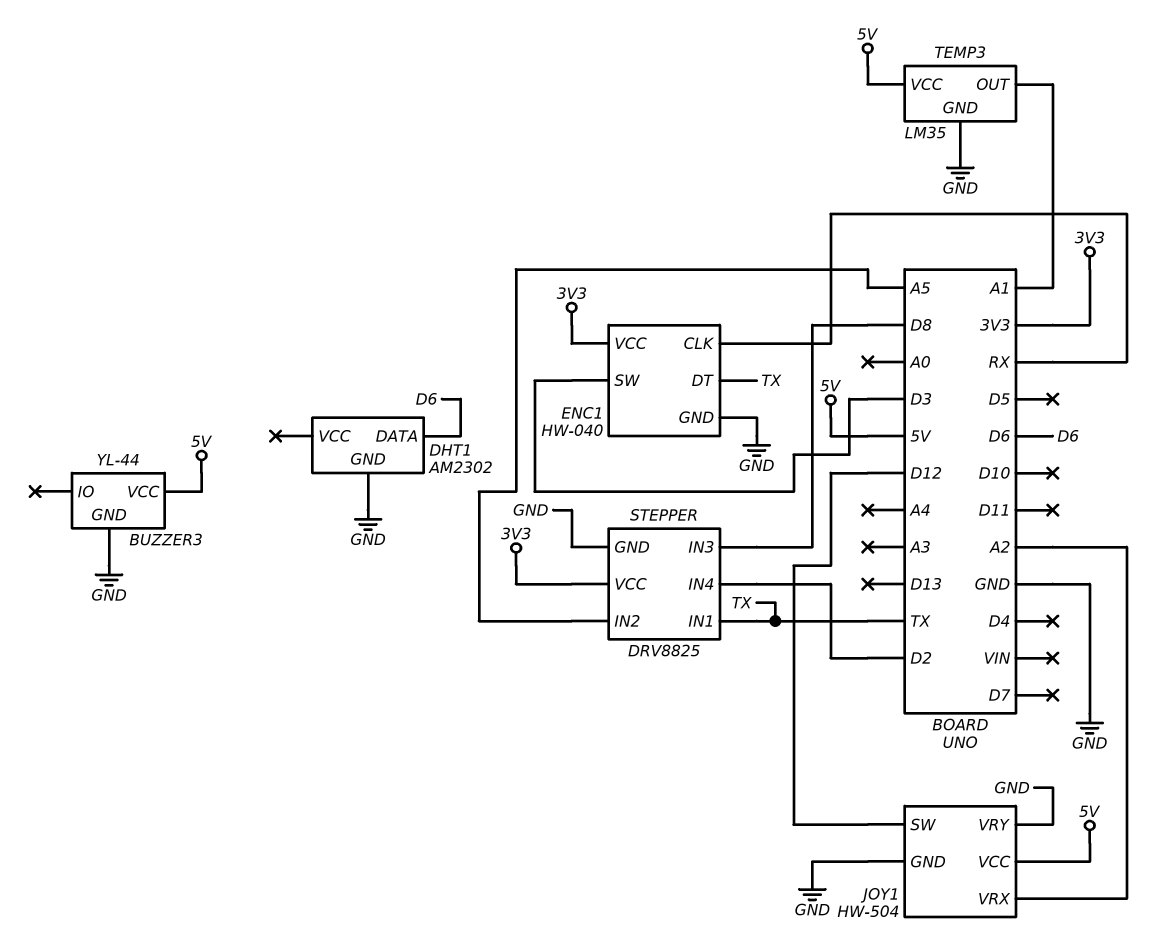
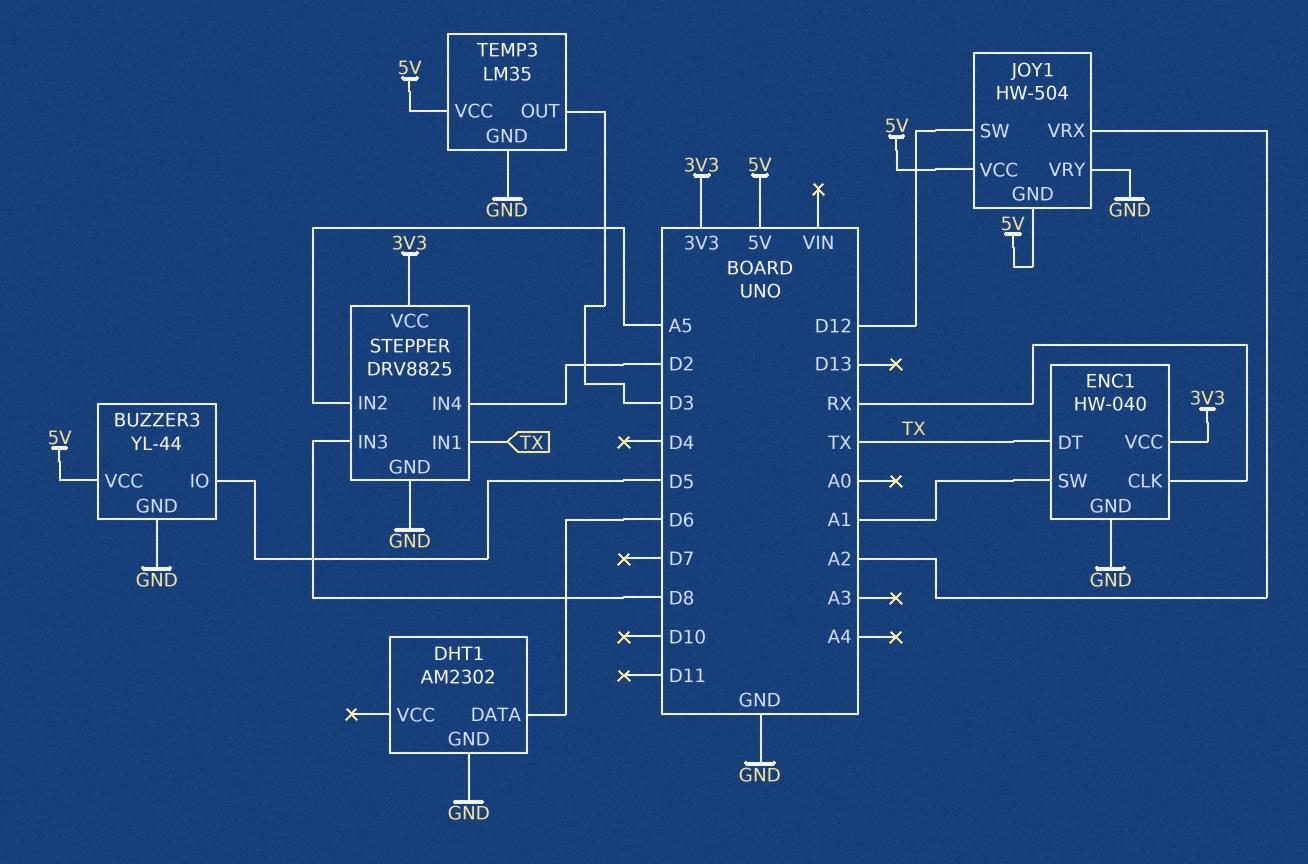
BUZZER3 pin IO: none -> D5
ENC1 pin SW: D3 -> A1
JOY1 pin GND: GND -> 5V
TEMP3 pin OUT: A1 -> D3

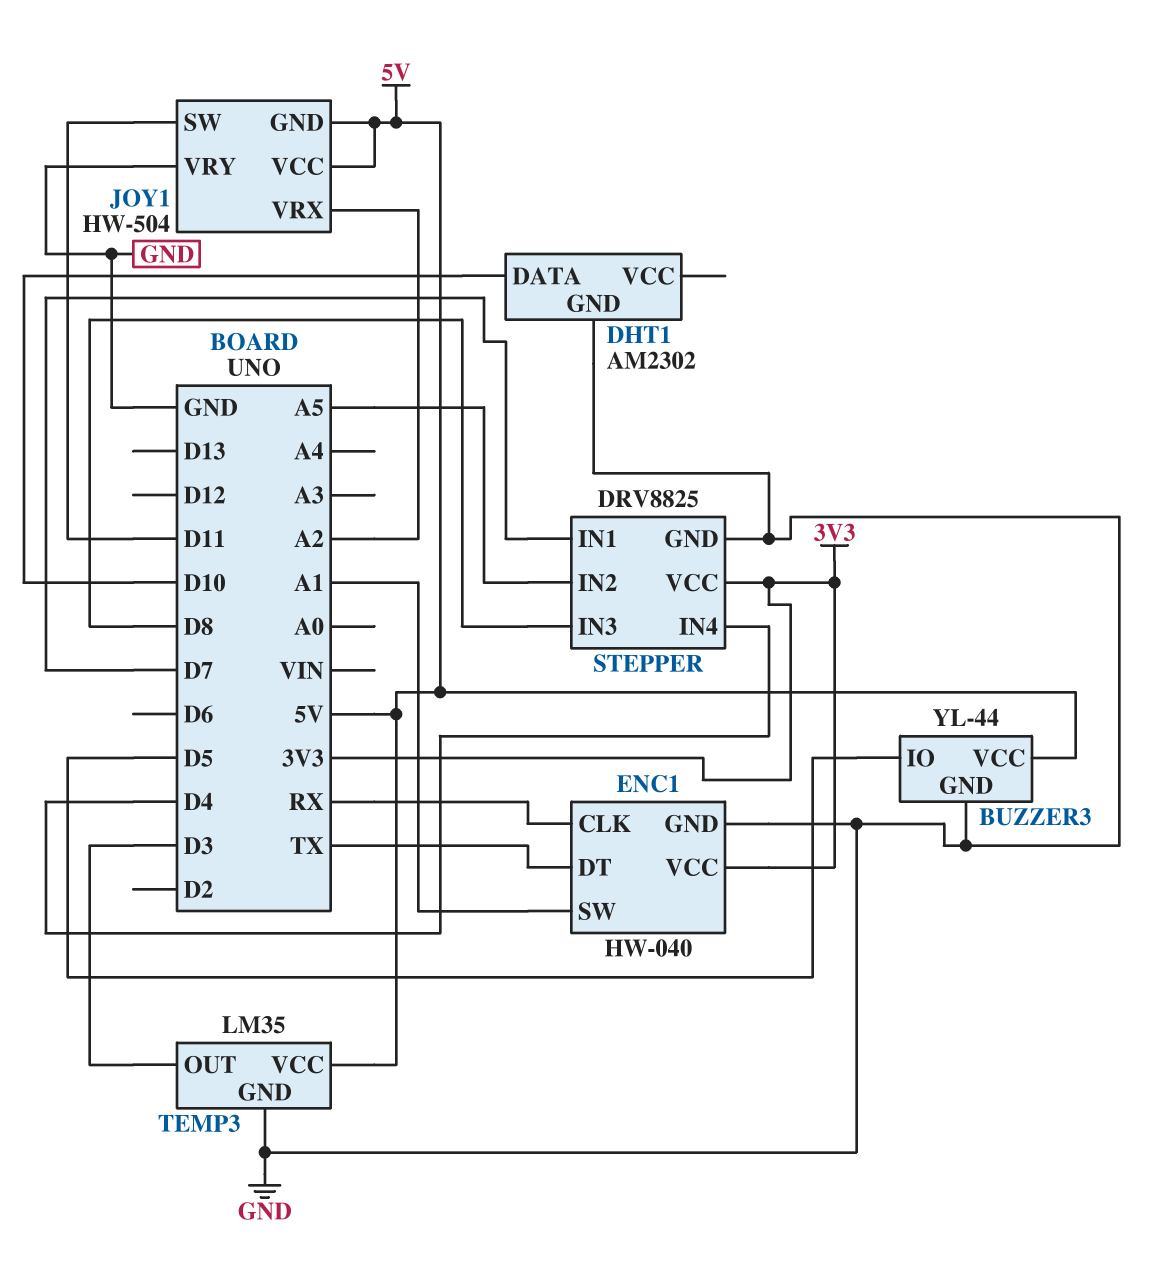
DHT1 pin DATA: D6 -> D10
JOY1 pin SW: D12 -> D11
STEPPER pin IN1: TX -> D7
STEPPER pin IN4: D2 -> D4

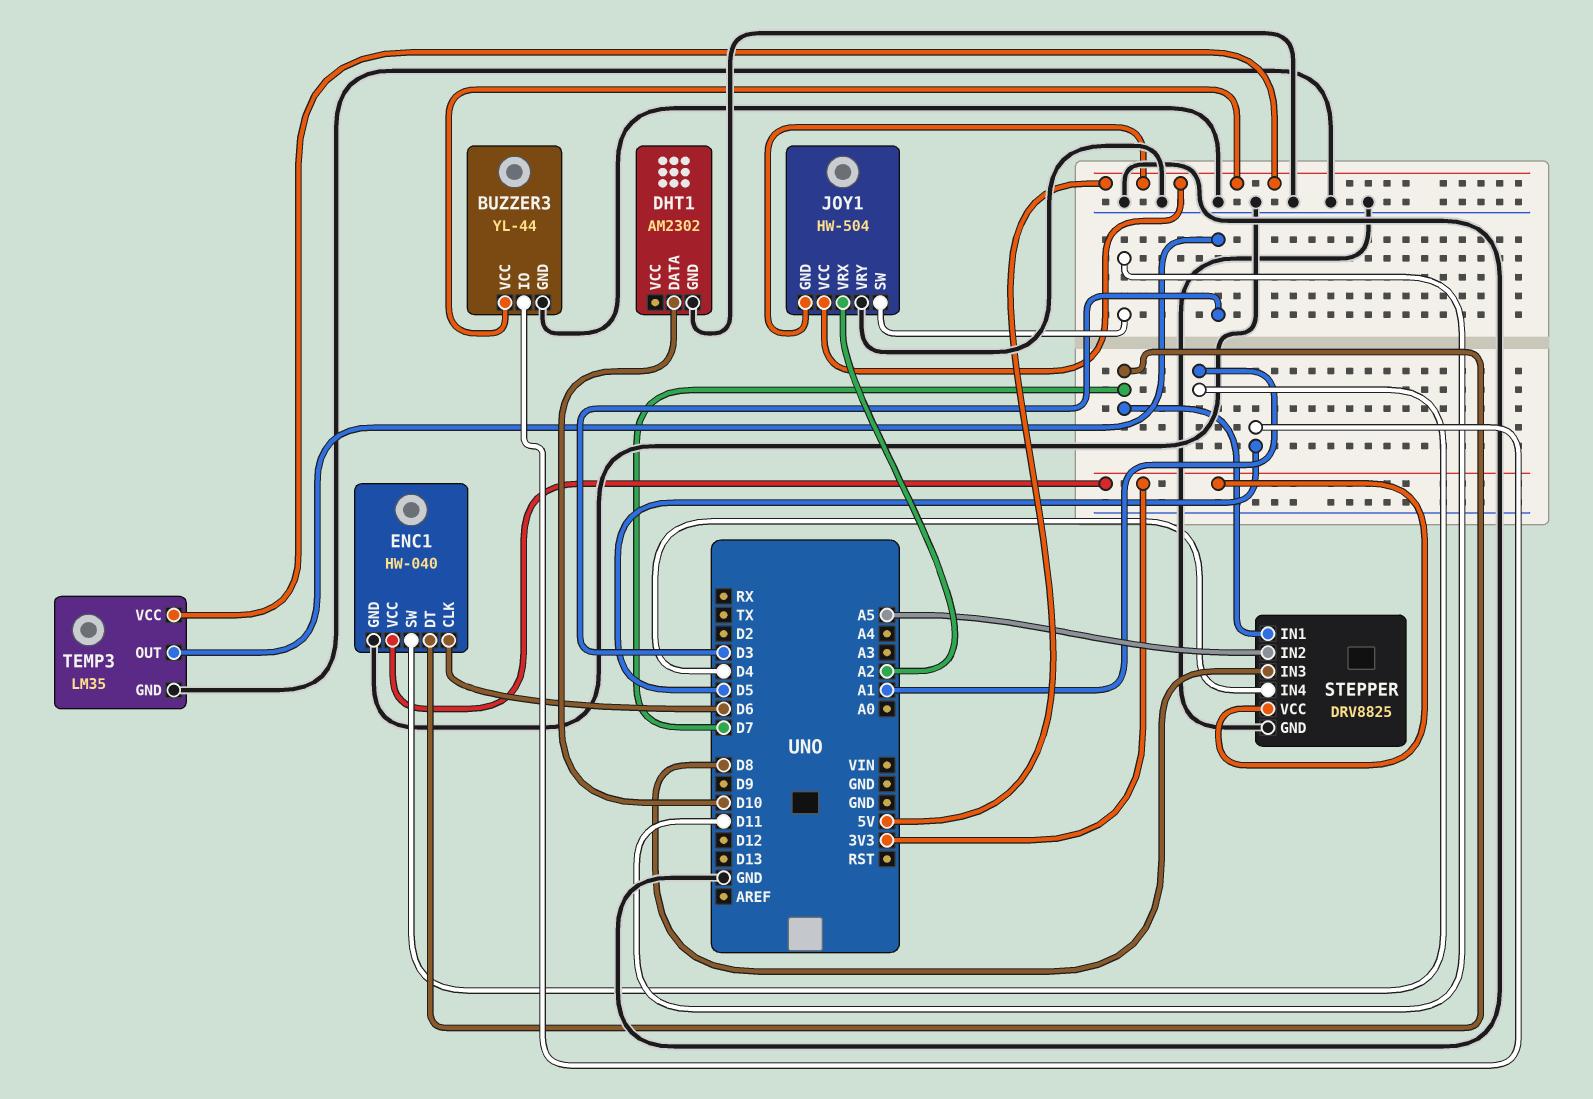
ENC1 pin CLK: RX -> D6
ENC1 pin DT: TX -> D7

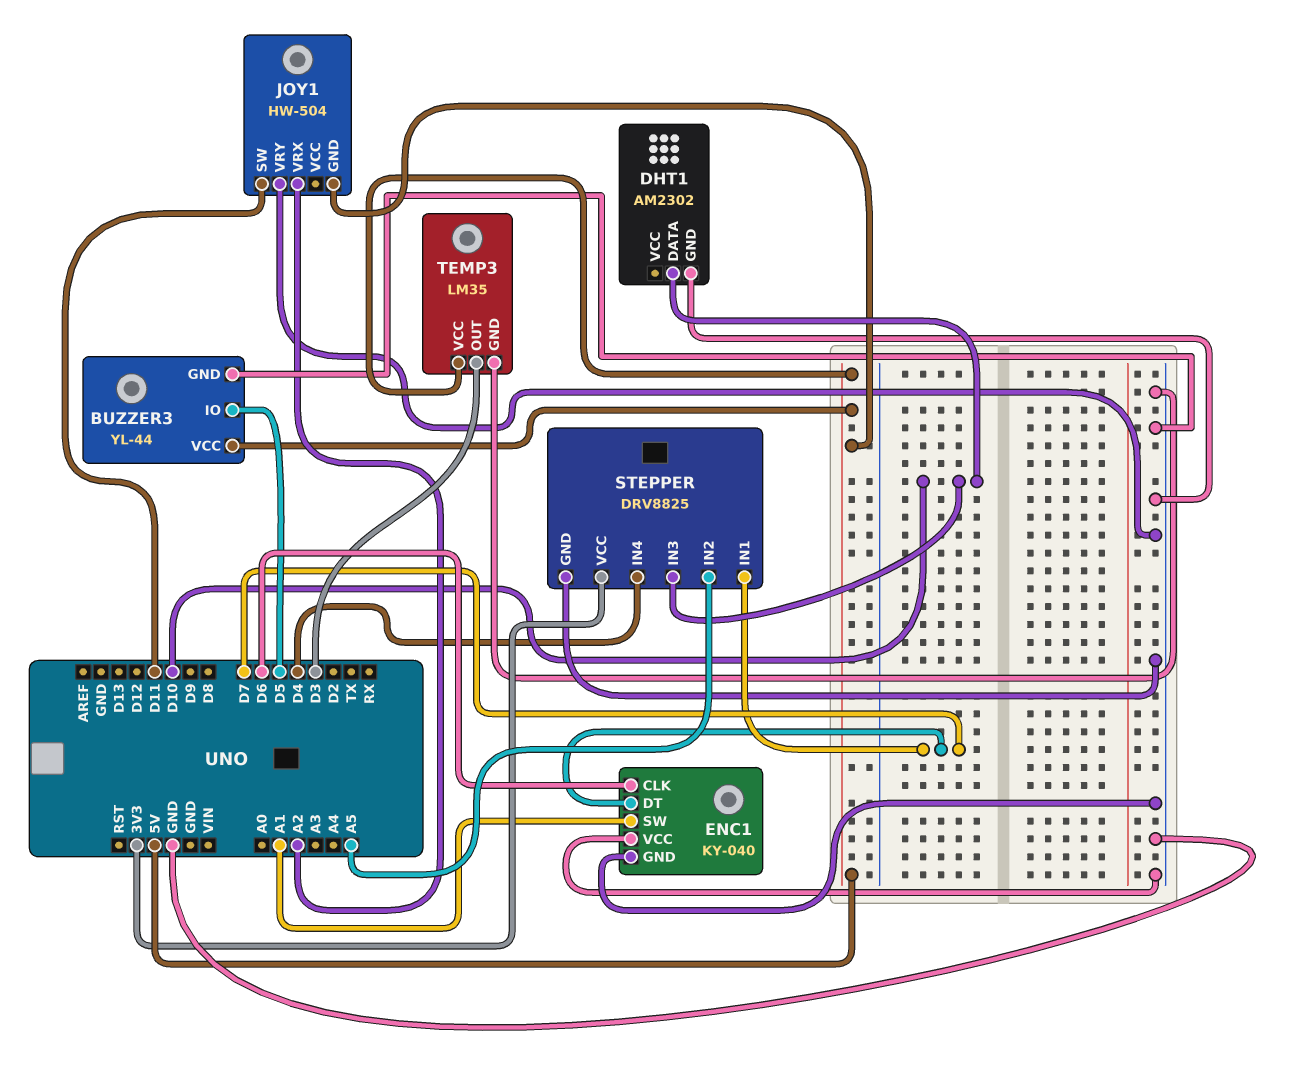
ENC1: HW-040 -> KY-040
ENC1 pin VCC: 3V3 -> GND
JOY1 pin VCC: 5V -> none
STEPPER pin IN3: D8 -> D10

